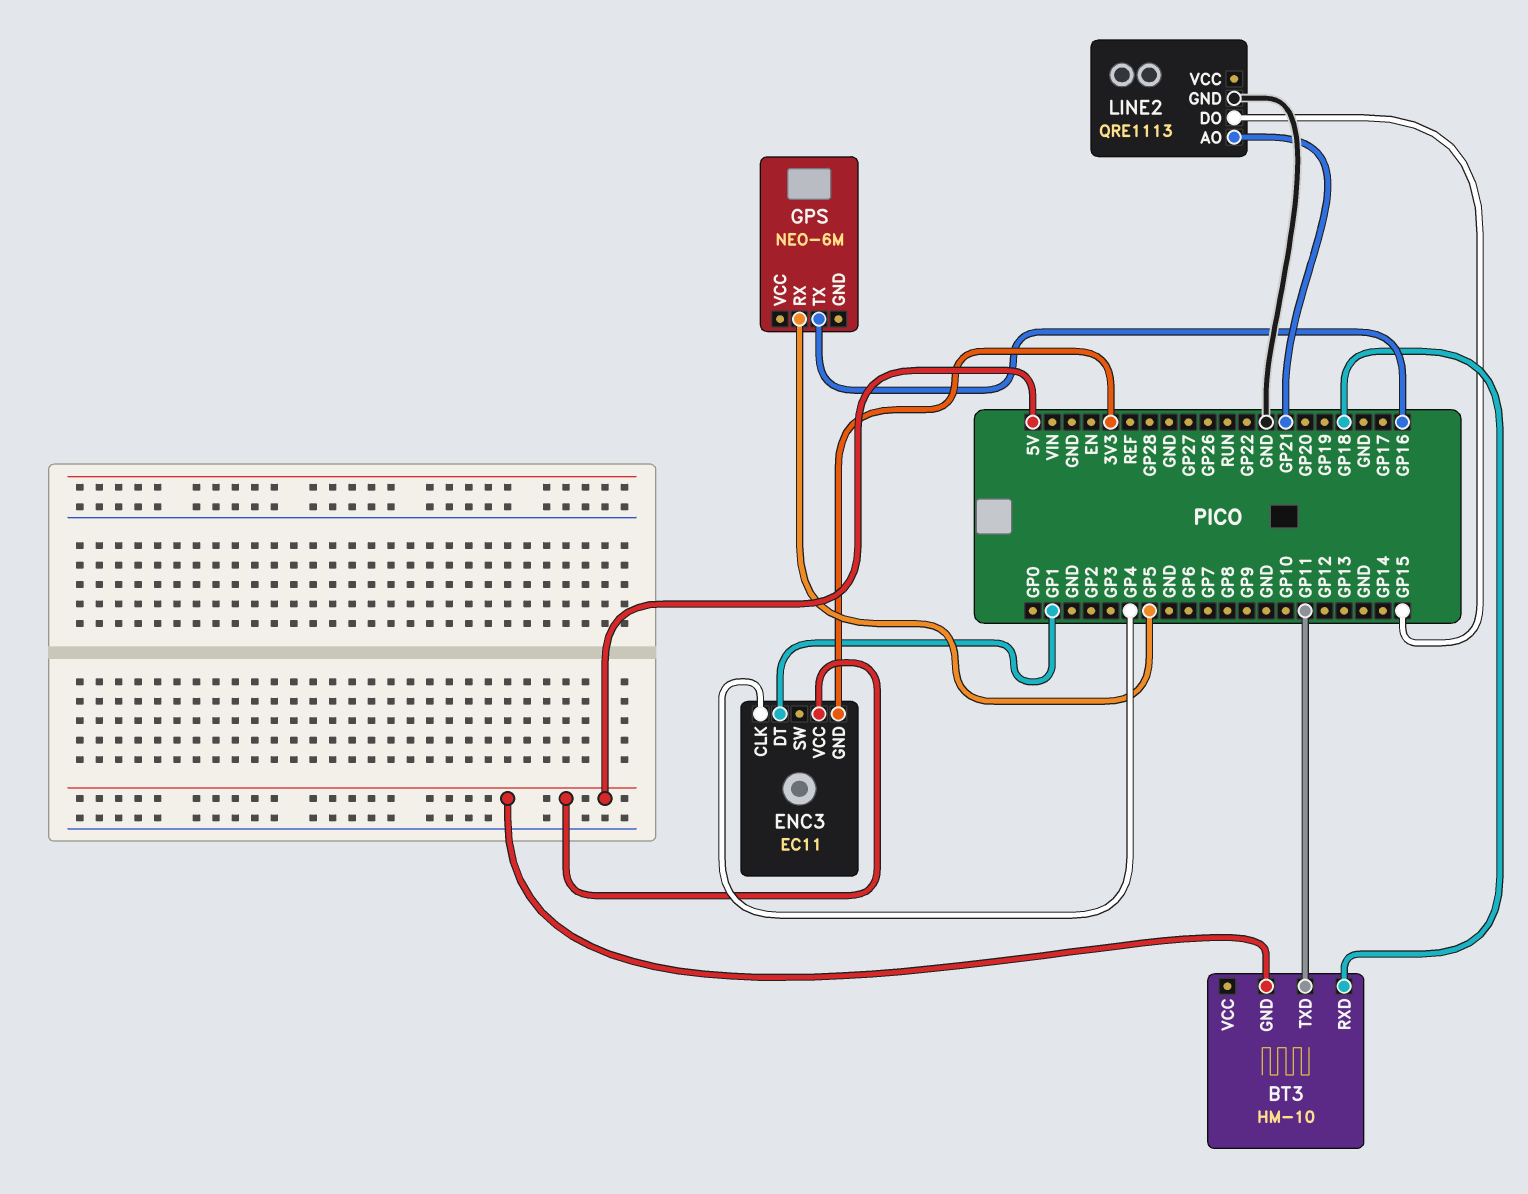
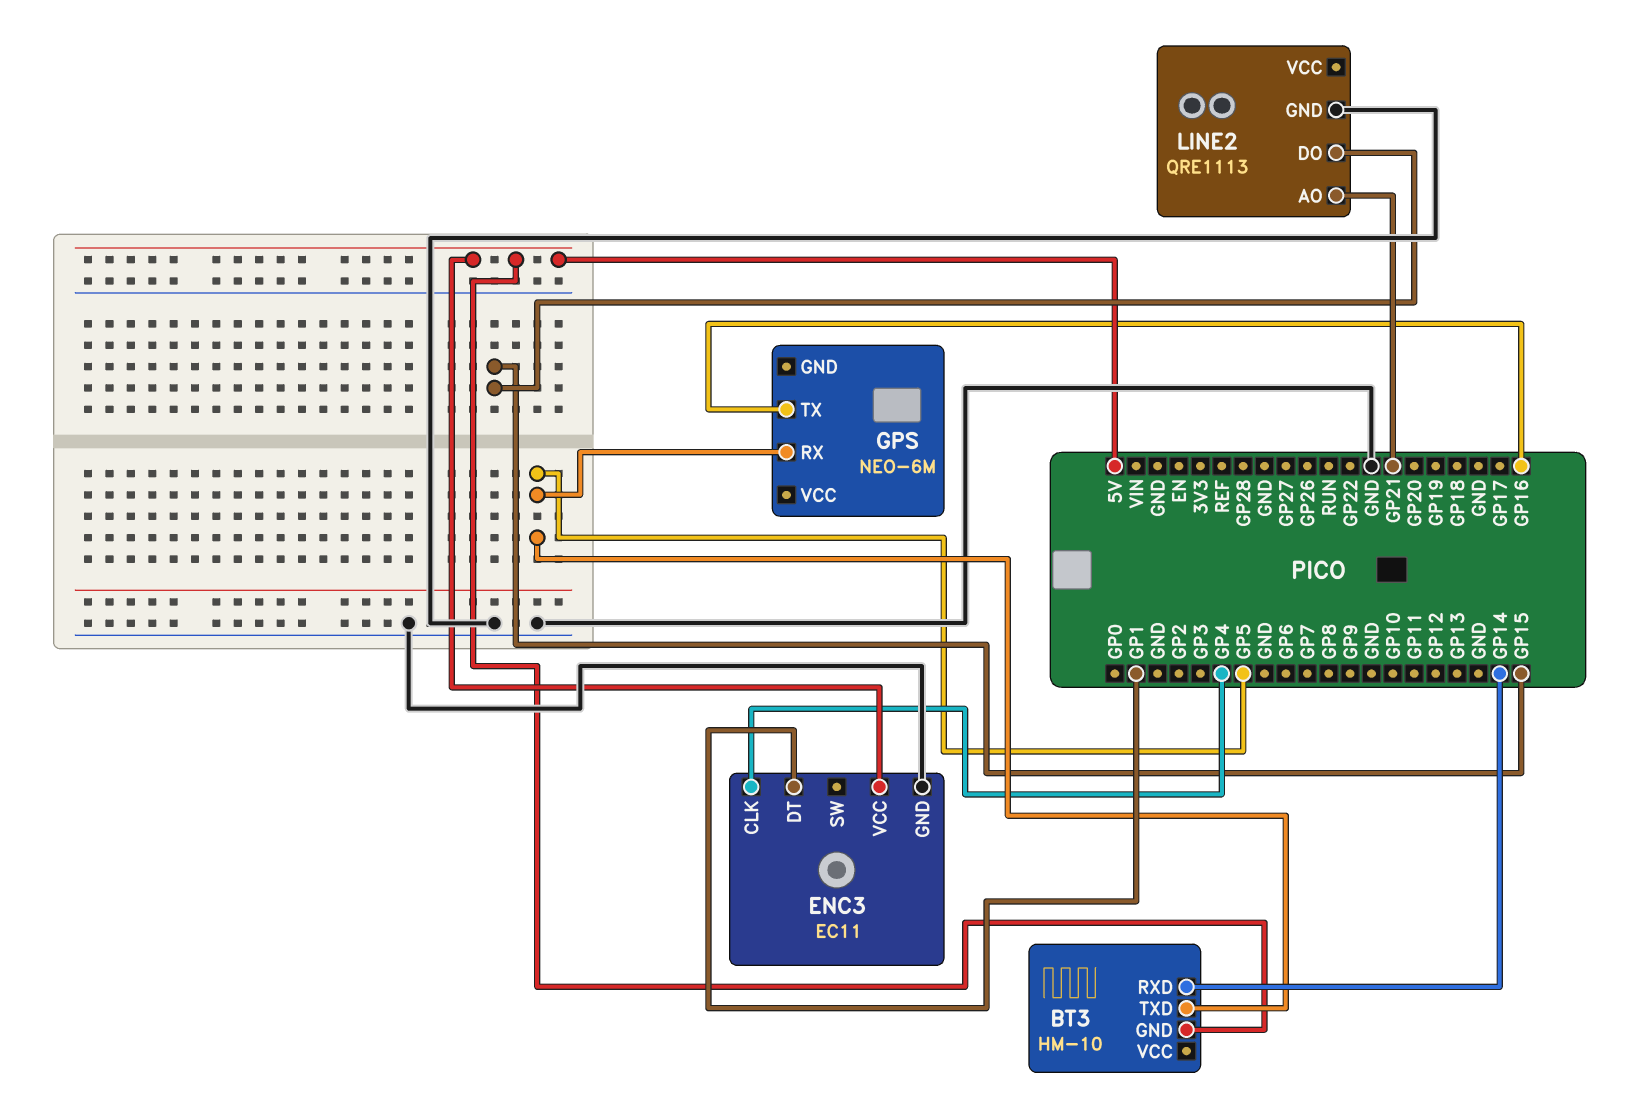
BT3 pin RXD: GP18 -> GP14
BT3 pin TXD: GP11 -> GP5
ENC3 pin GND: 3V3 -> GND

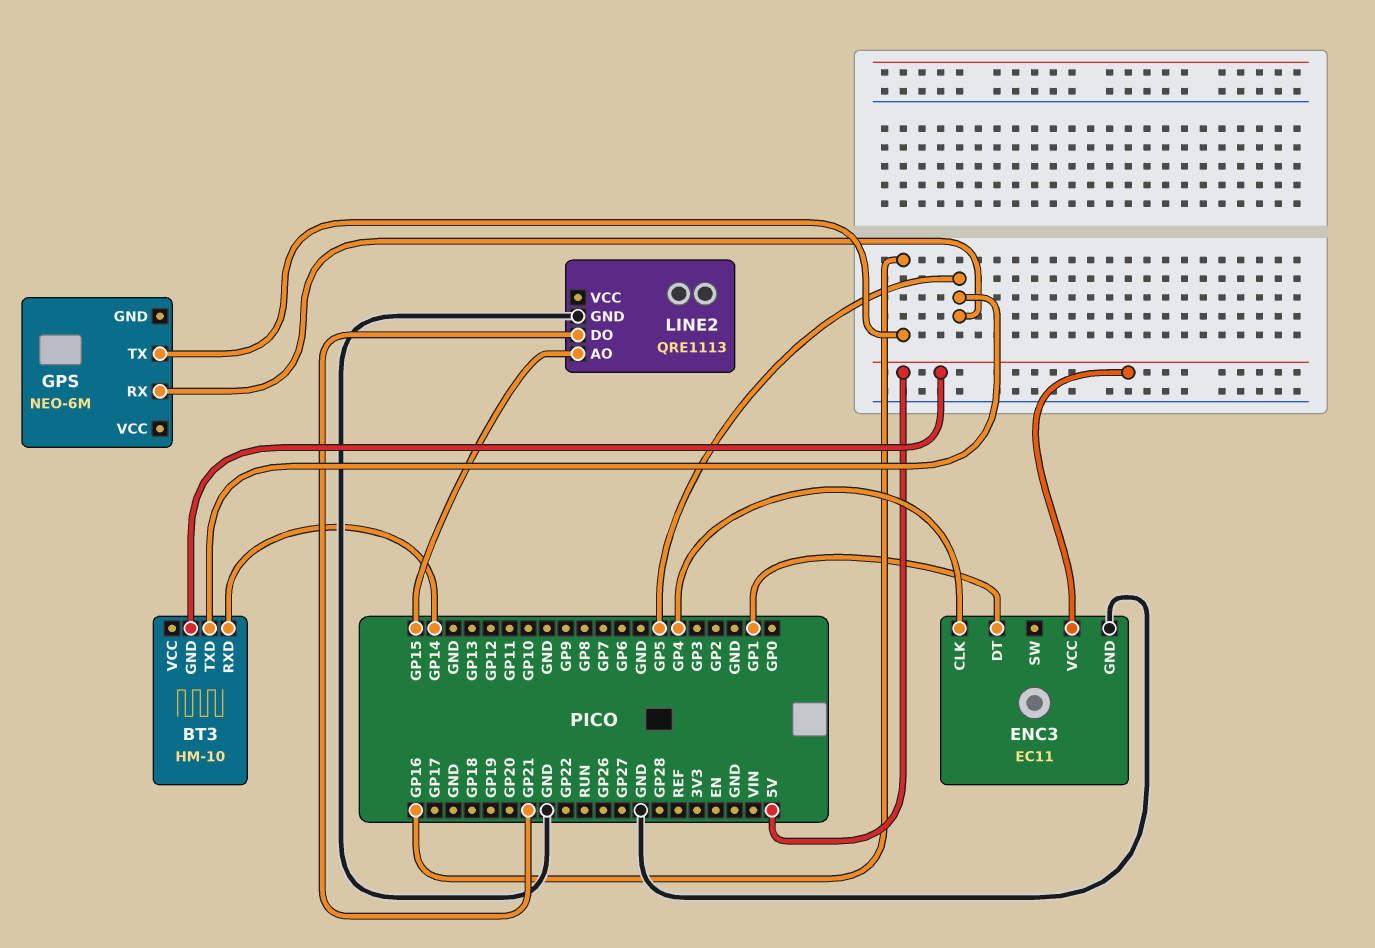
LINE2 pin AO: GP21 -> GP15
LINE2 pin DO: GP15 -> GP21

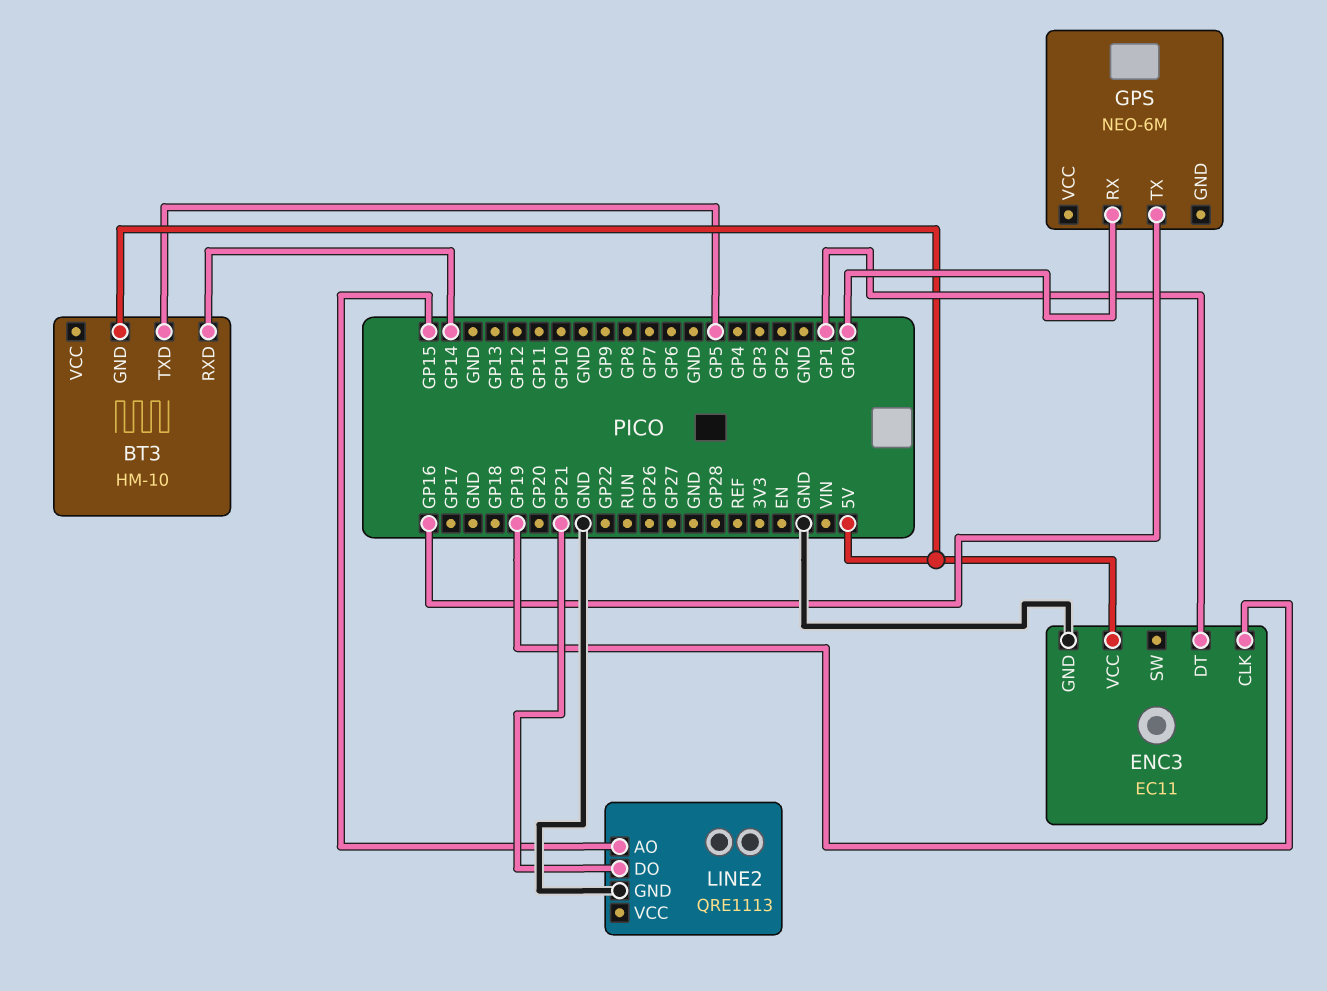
ENC3 pin CLK: GP4 -> GP19
GPS pin RX: GP5 -> GP0

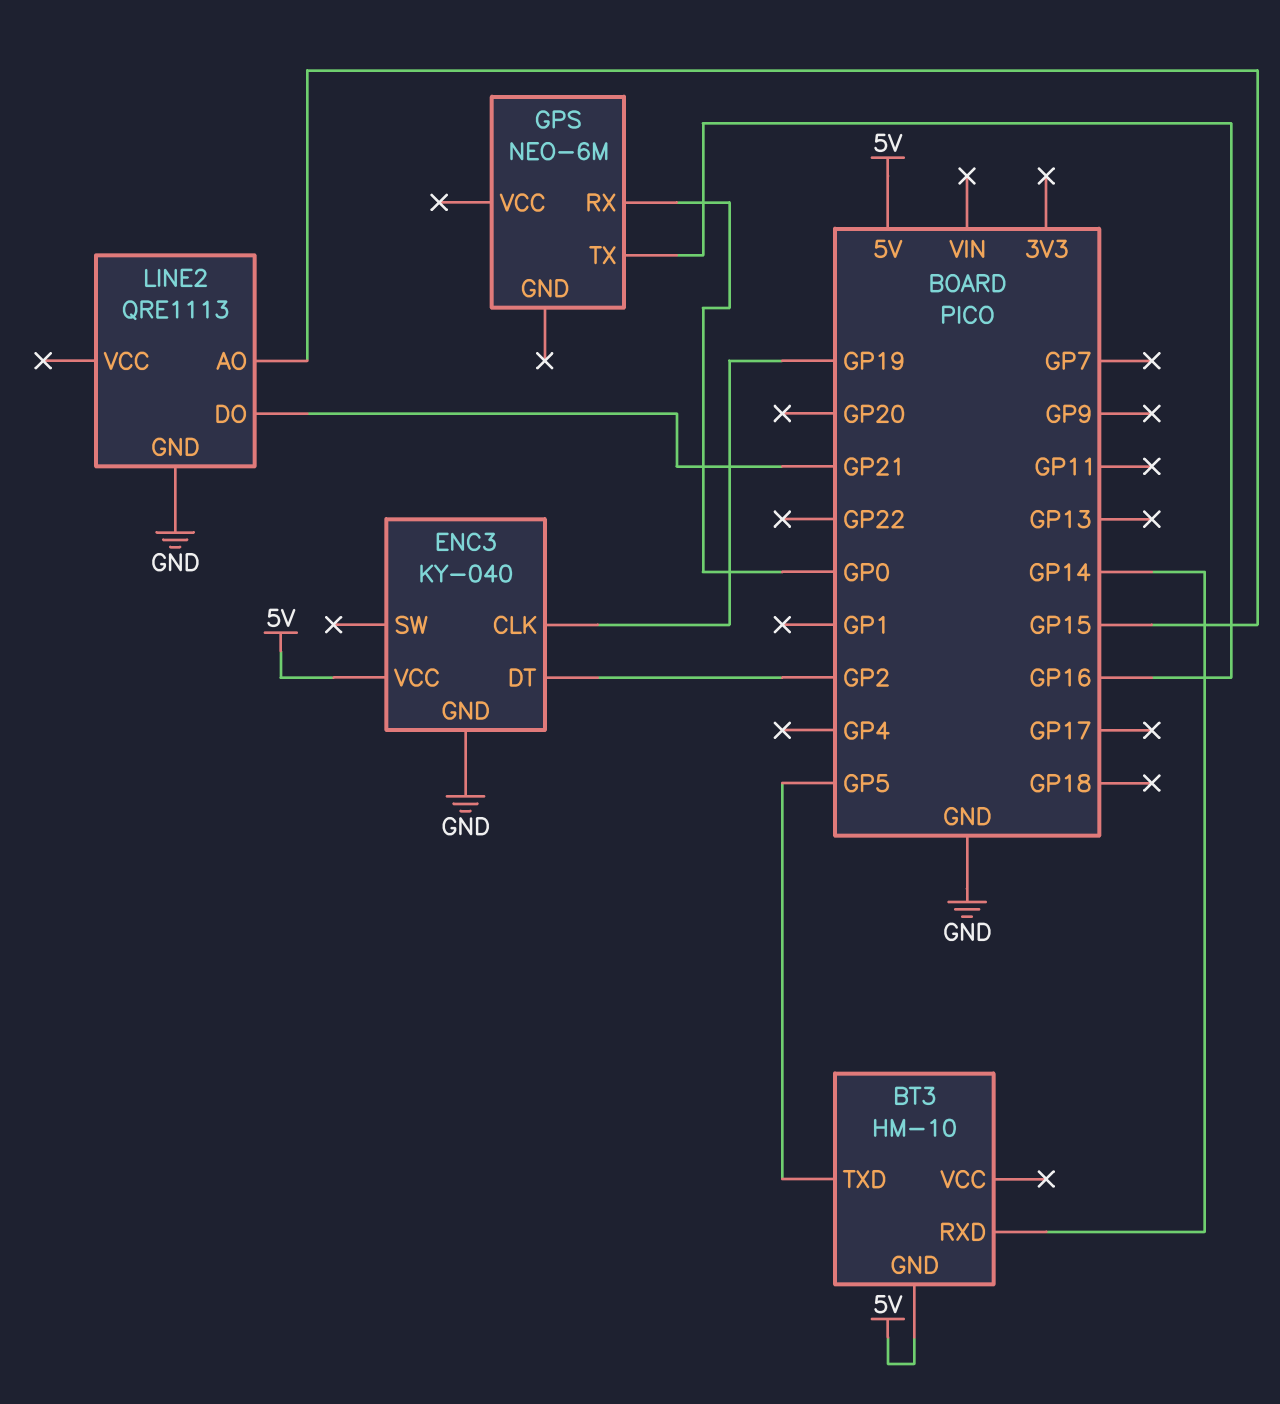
ENC3: EC11 -> KY-040
ENC3 pin DT: GP1 -> GP2

